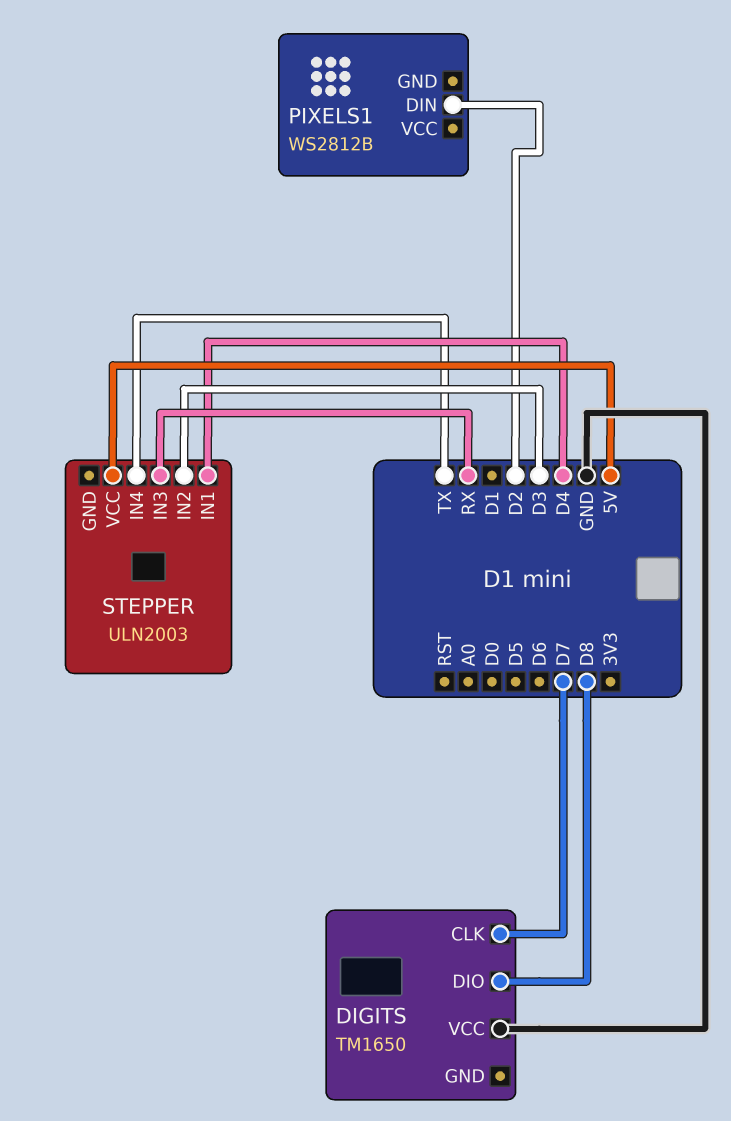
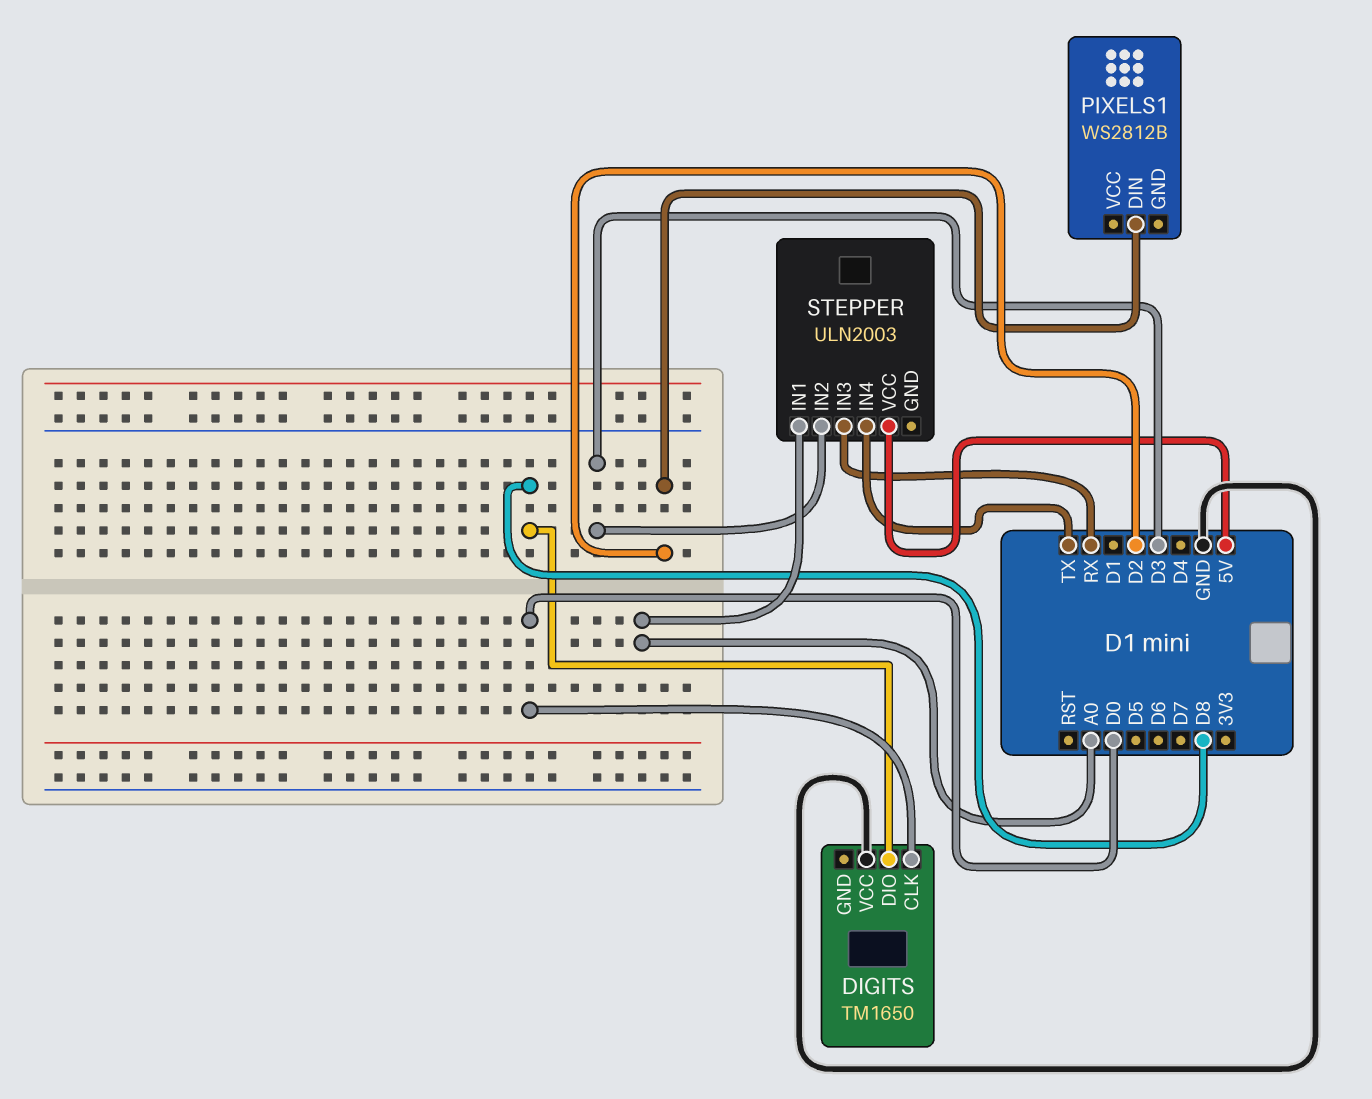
DIGITS pin CLK: D7 -> D0
STEPPER pin IN1: D4 -> A0

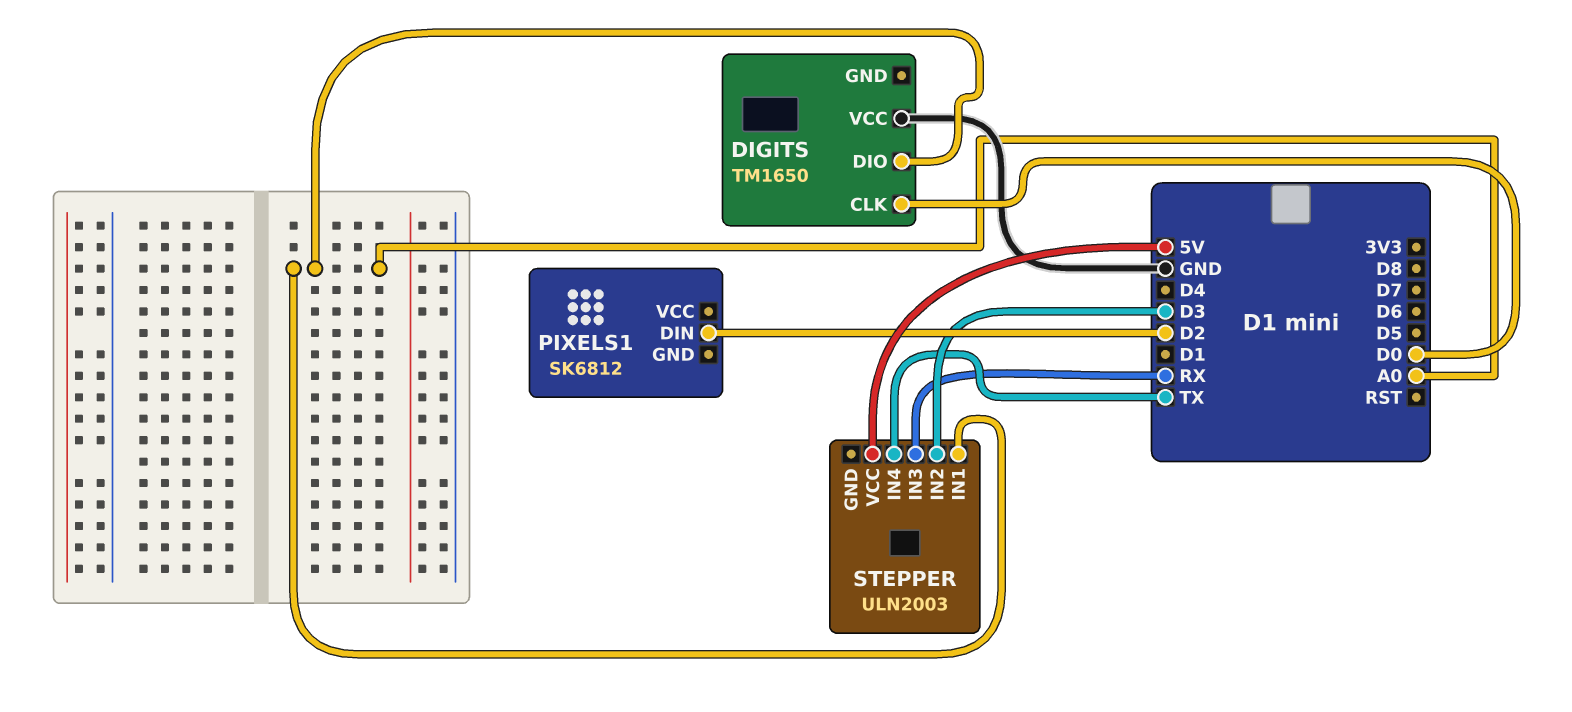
DIGITS pin DIO: D8 -> A0
PIXELS1: WS2812B -> SK6812

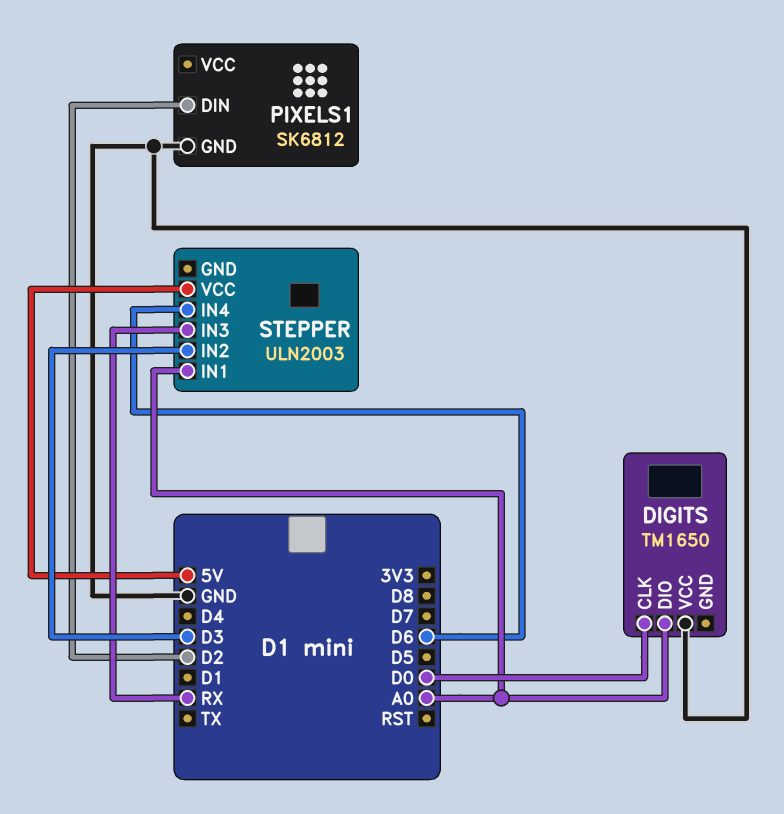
PIXELS1 pin GND: none -> GND
STEPPER pin IN4: TX -> D6

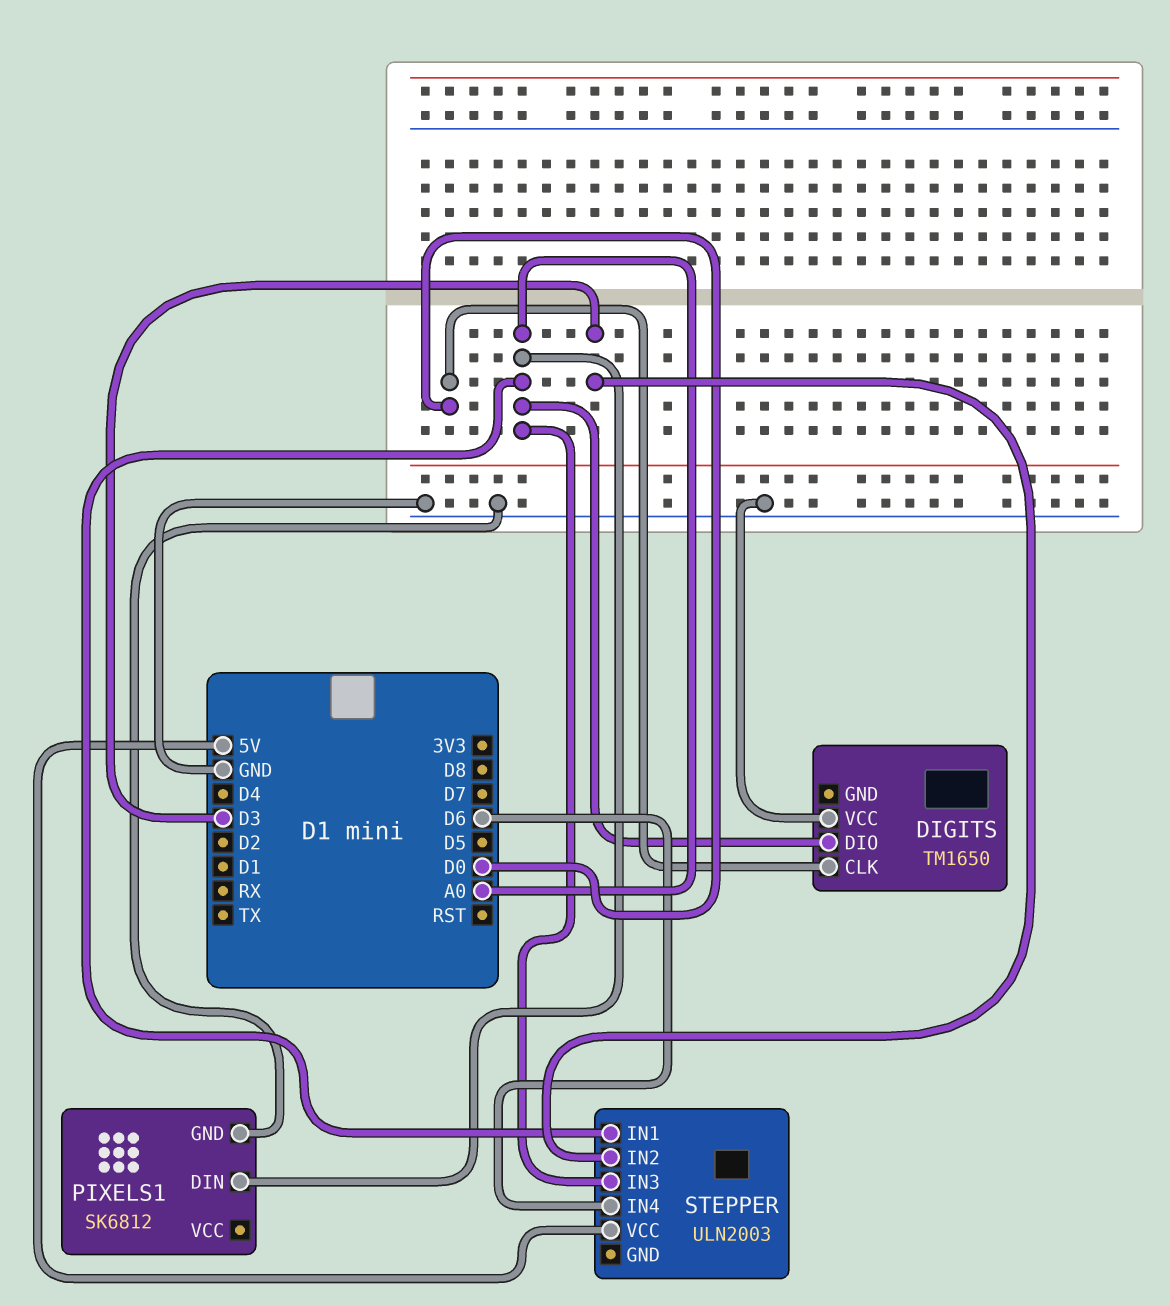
PIXELS1 pin DIN: D2 -> A0
STEPPER pin IN3: RX -> A0

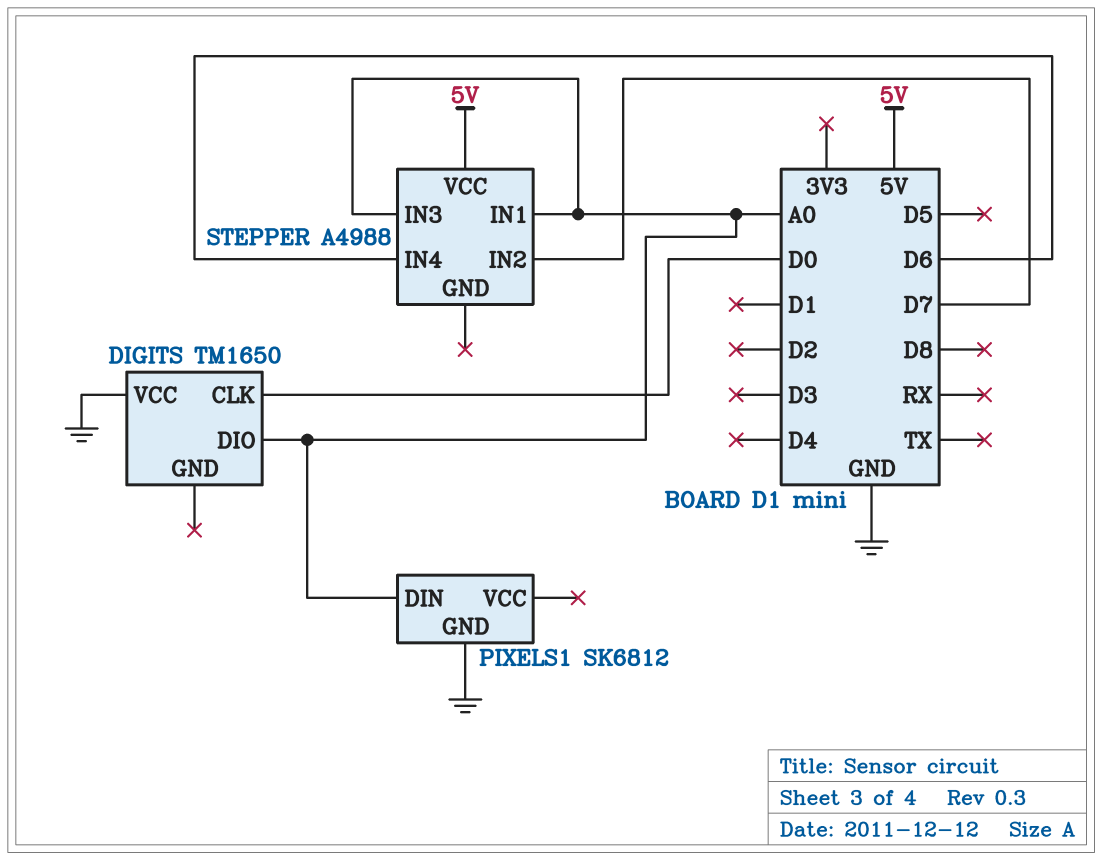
STEPPER: ULN2003 -> A4988
STEPPER pin IN2: D3 -> D7

